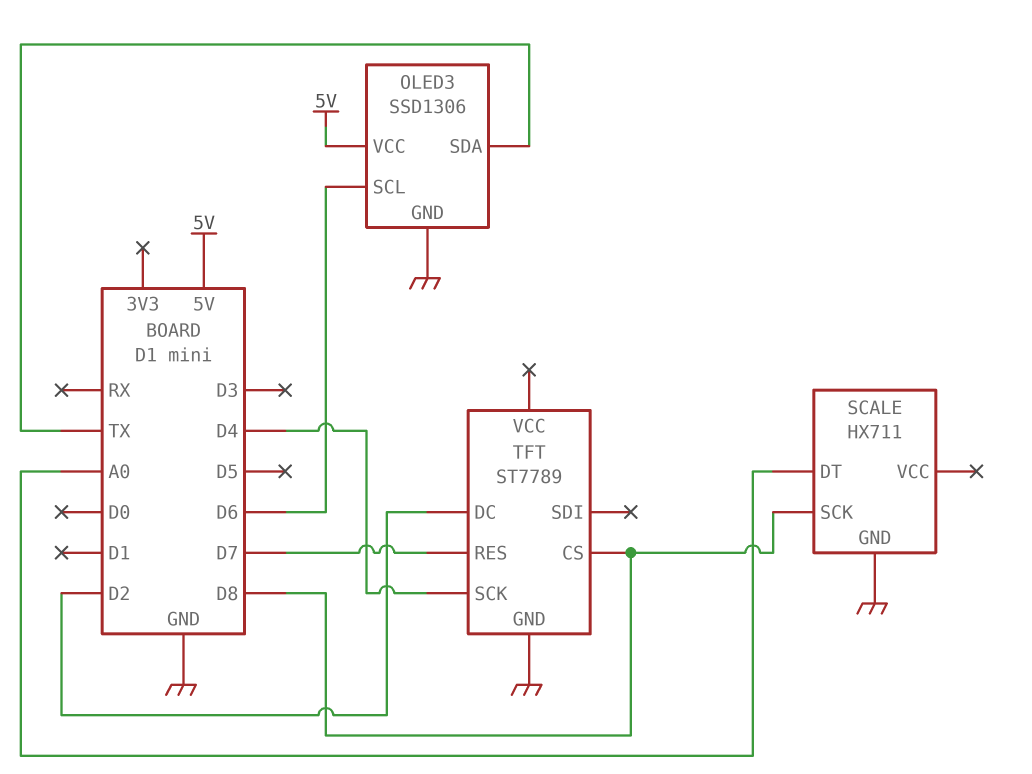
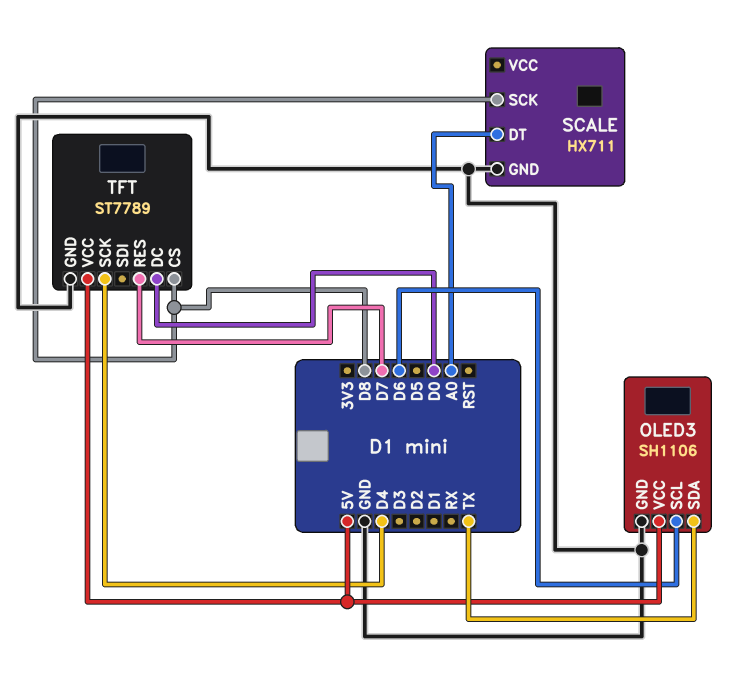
OLED3: SSD1306 -> SH1106
TFT pin DC: D2 -> D0
TFT pin VCC: none -> 5V

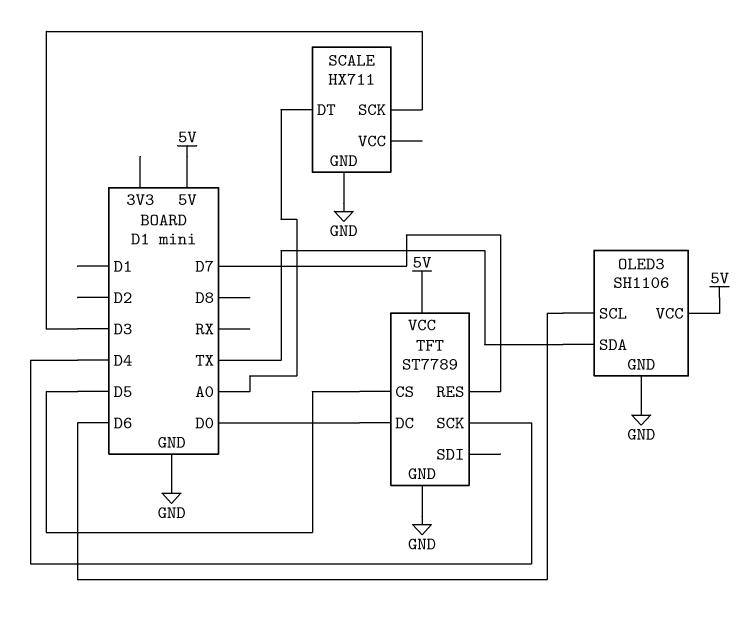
SCALE pin SCK: D8 -> D3
TFT pin CS: D8 -> D5

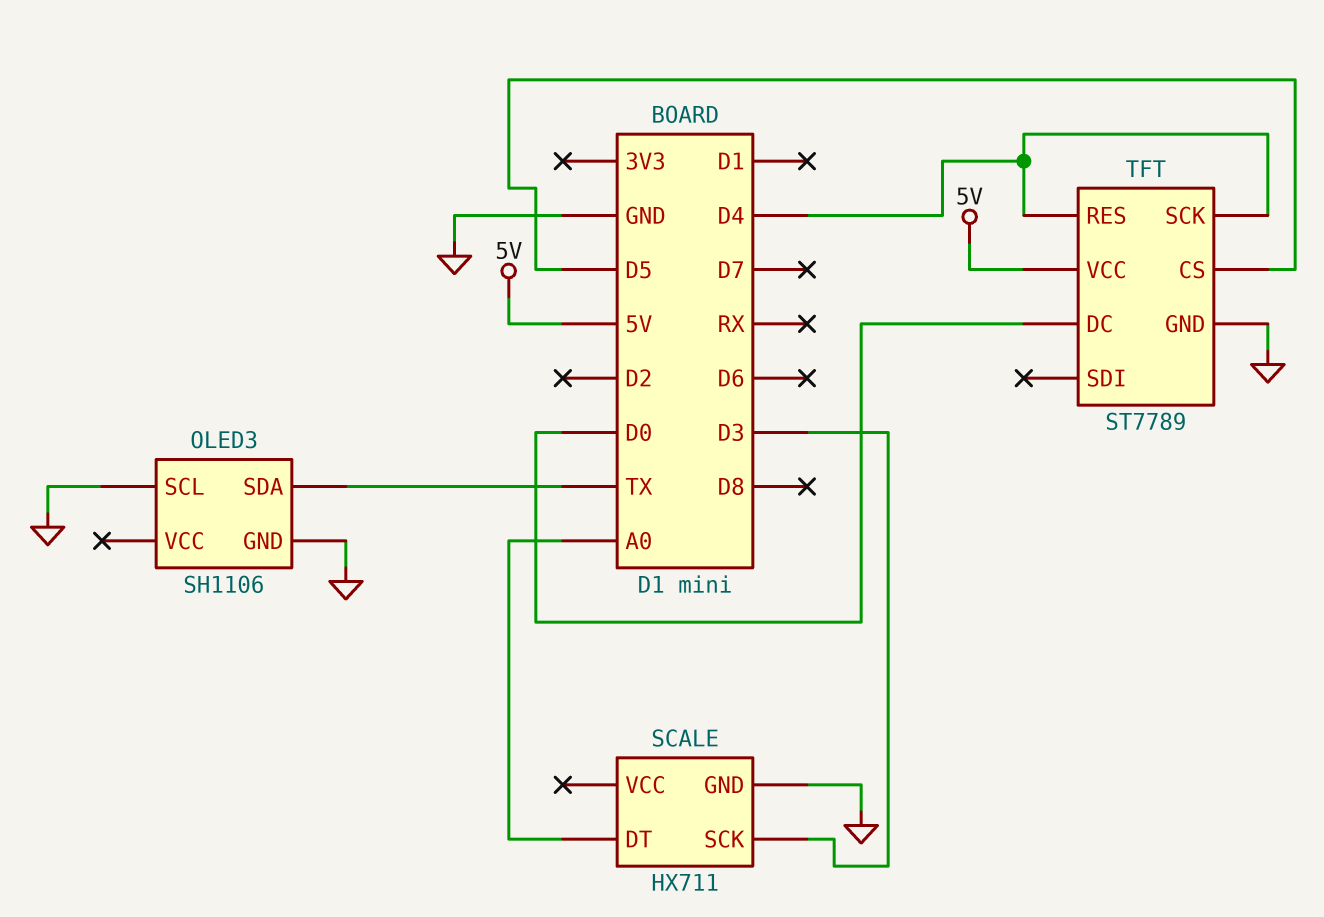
OLED3 pin SCL: D6 -> GND
OLED3 pin VCC: 5V -> none
TFT pin RES: D7 -> D4

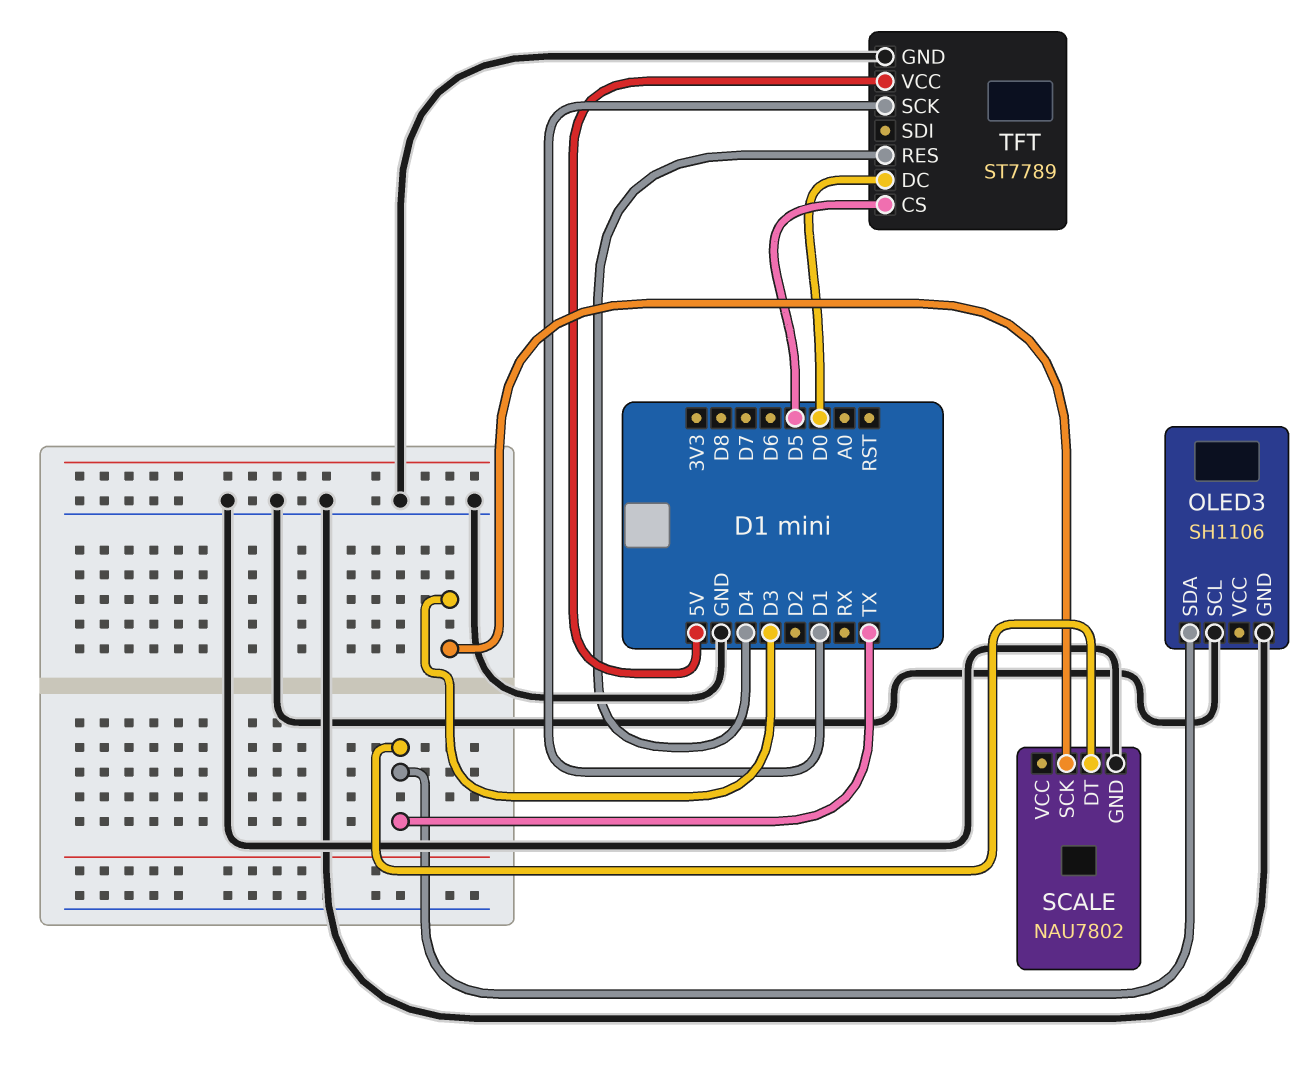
SCALE: HX711 -> NAU7802
SCALE pin DT: A0 -> TX
TFT pin SCK: D4 -> D1

